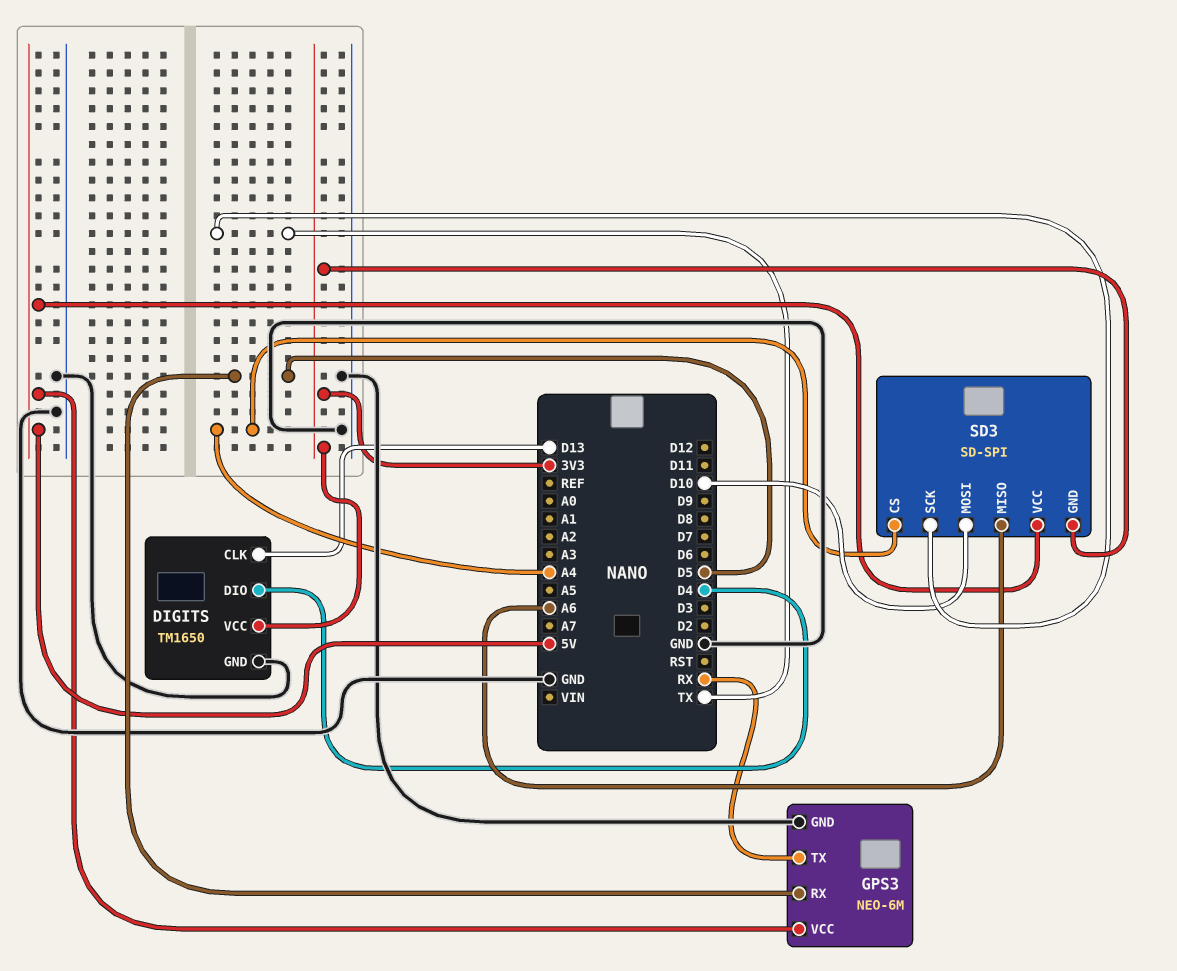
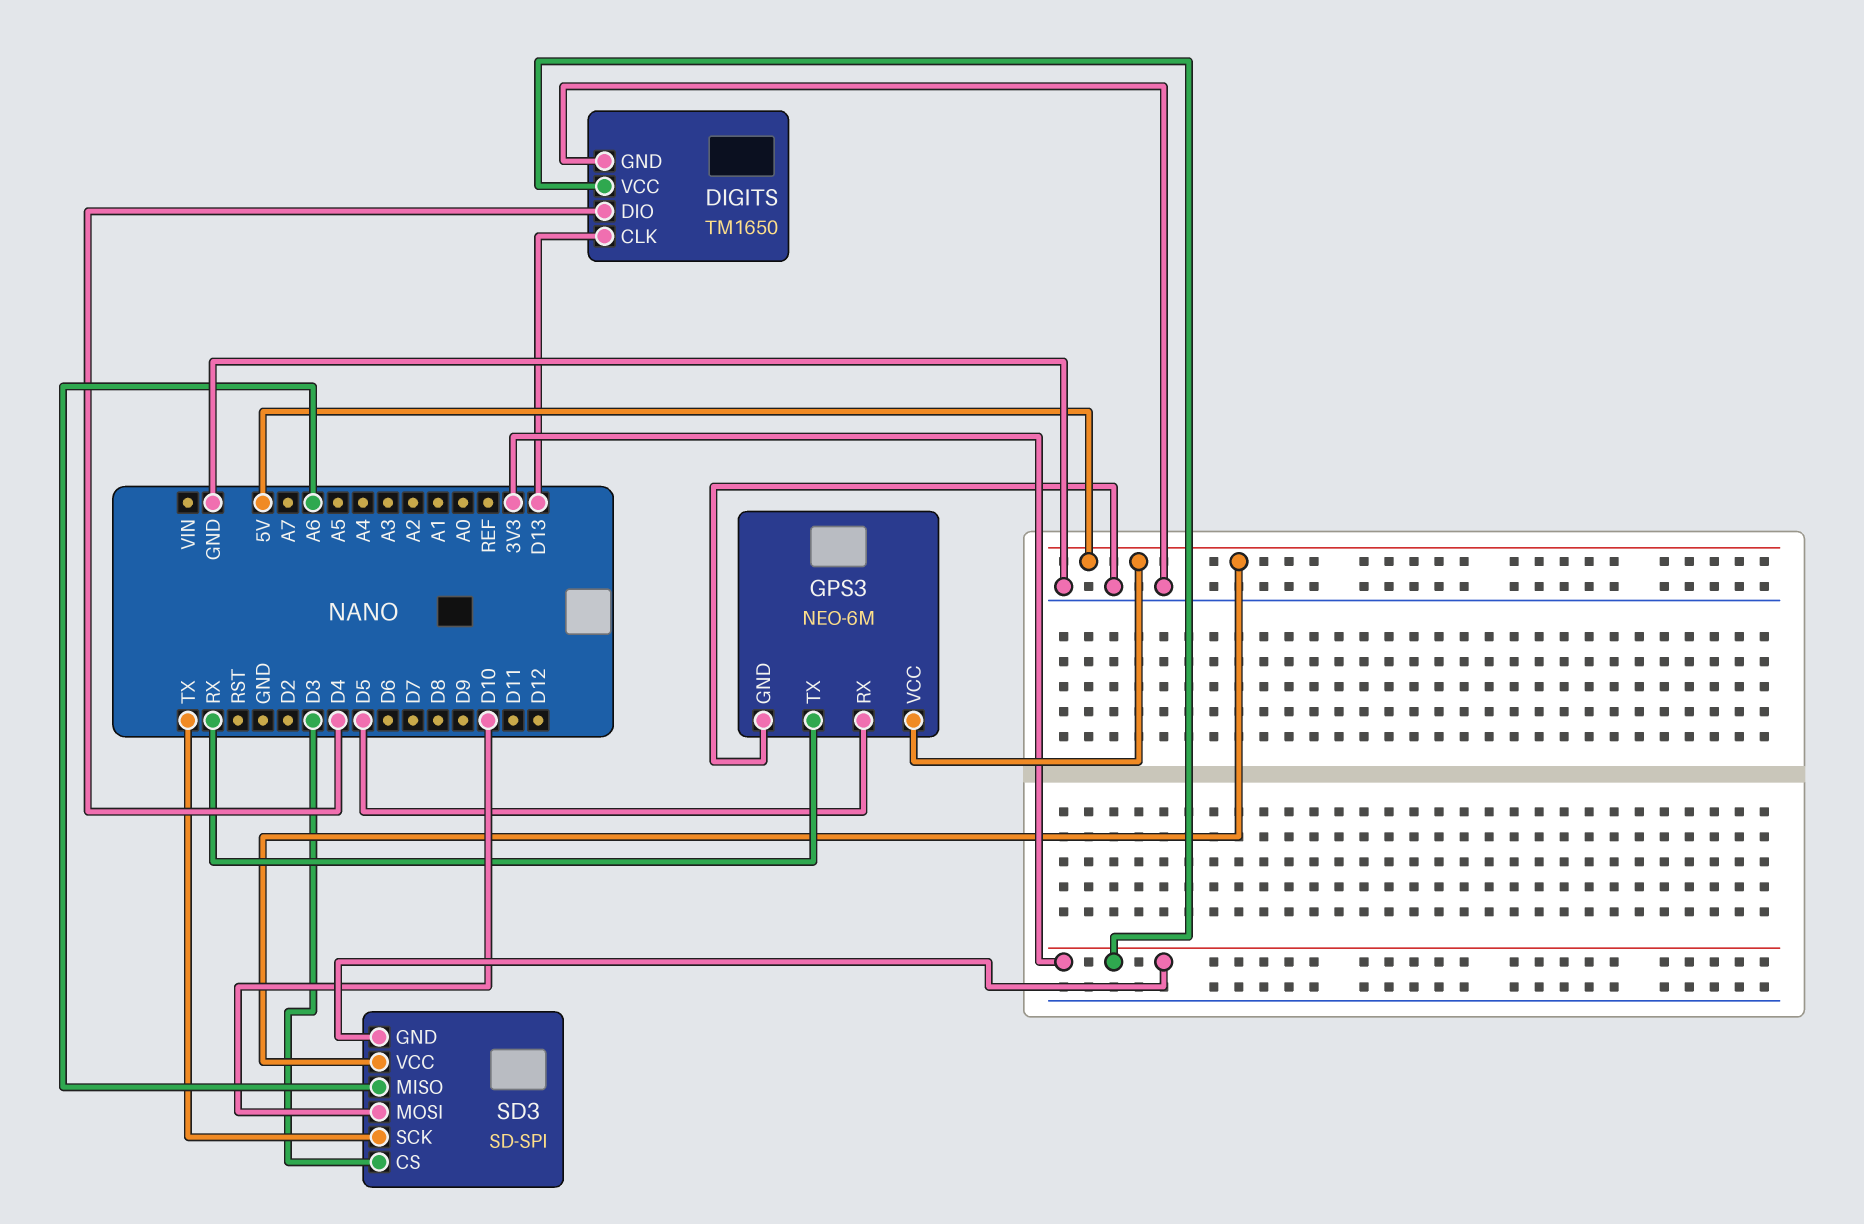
SD3 pin CS: A4 -> D3

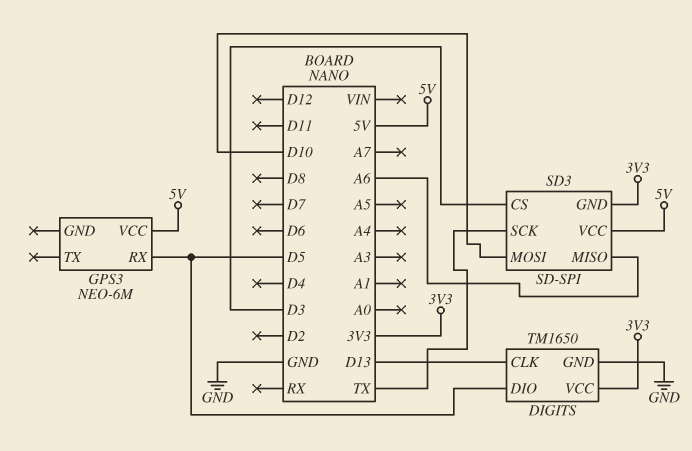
DIGITS pin DIO: D4 -> D5
GPS3 pin GND: GND -> none
GPS3 pin TX: RX -> none

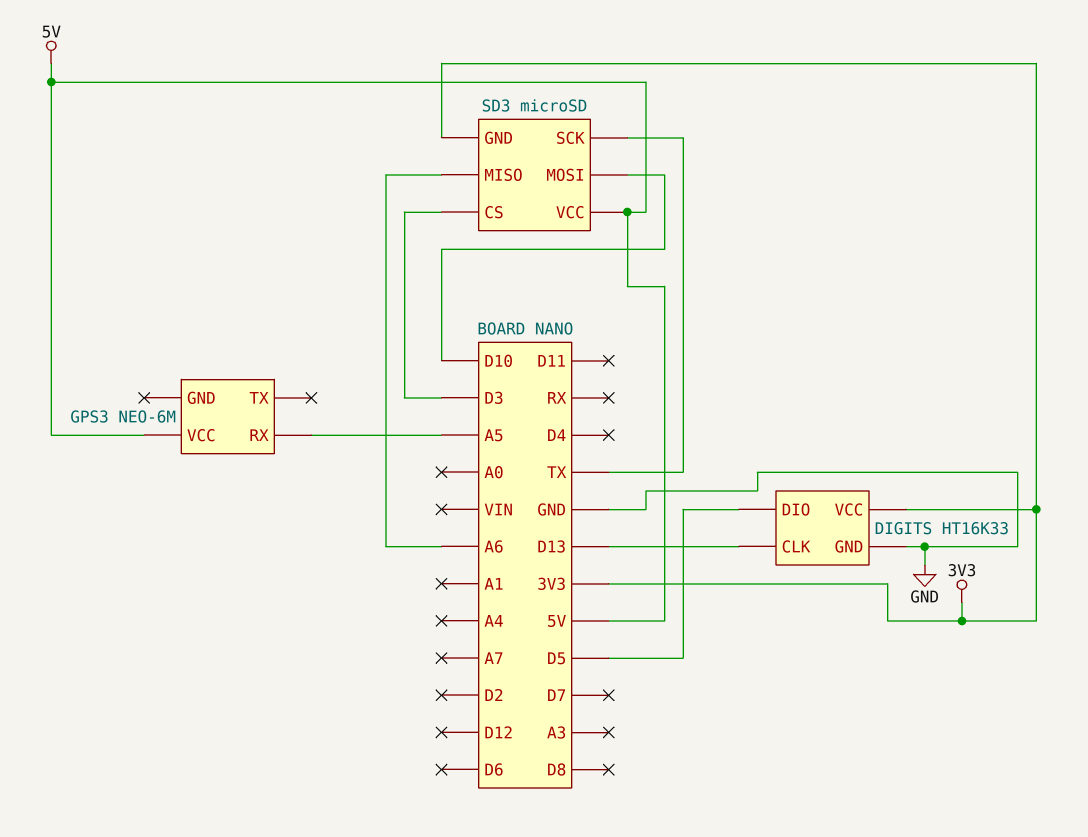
DIGITS: TM1650 -> HT16K33
GPS3 pin RX: D5 -> A5
SD3: SD-SPI -> microSD

